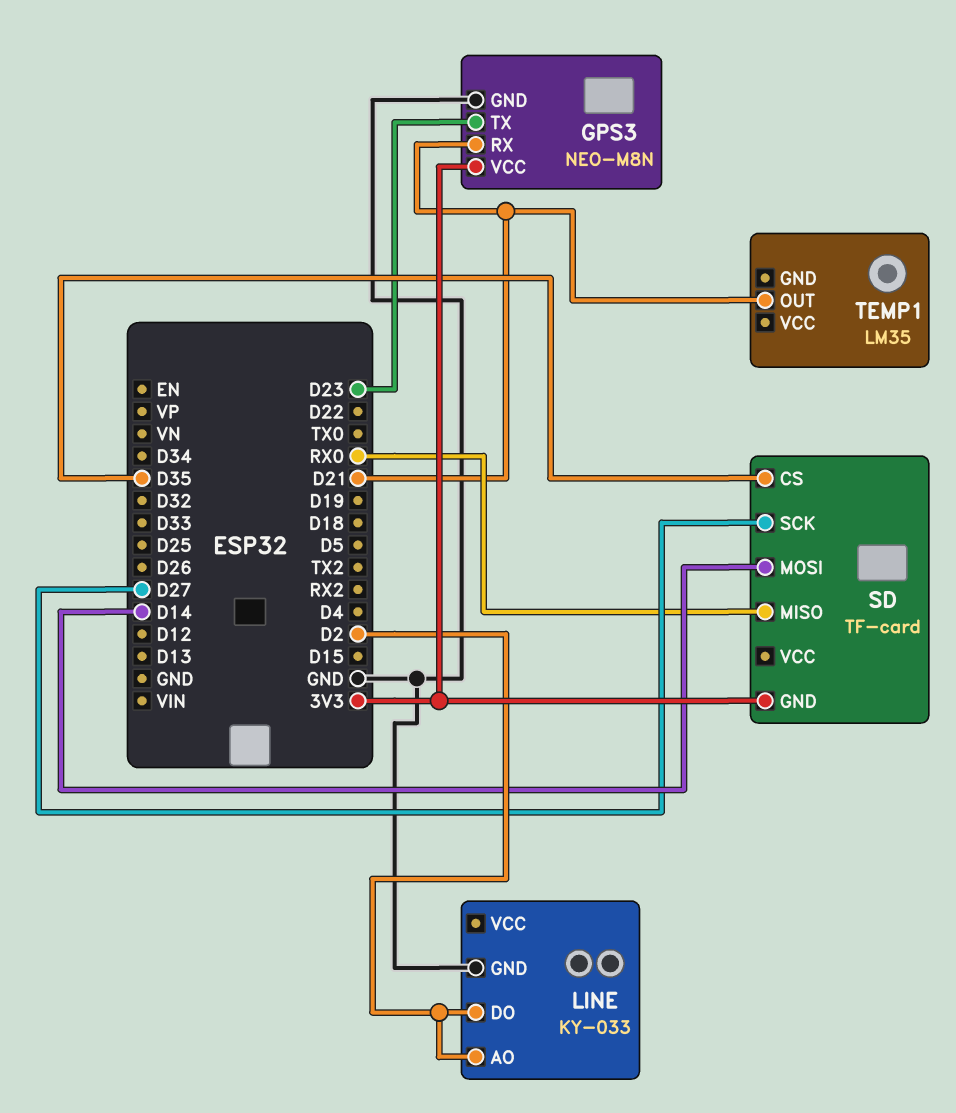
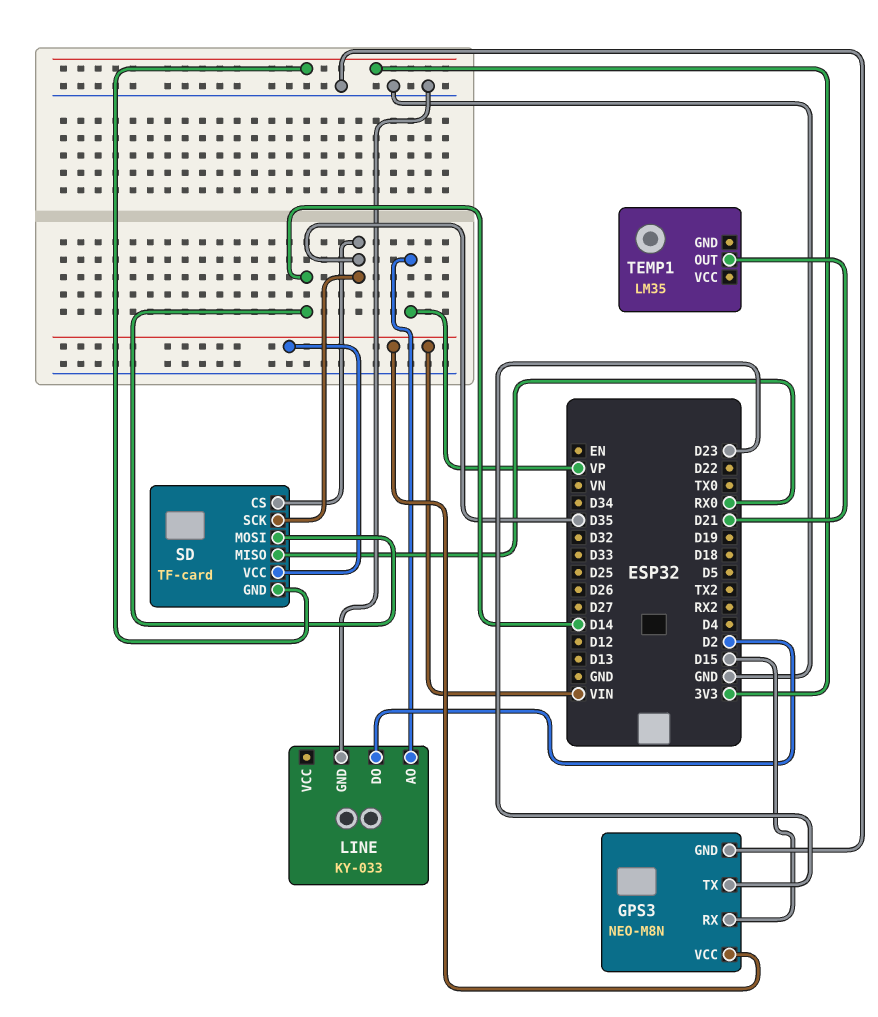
GPS3 pin RX: D21 -> D15
GPS3 pin VCC: 3V3 -> VIN
LINE pin AO: D2 -> VP
SD pin SCK: D27 -> D35
SD pin VCC: none -> VIN

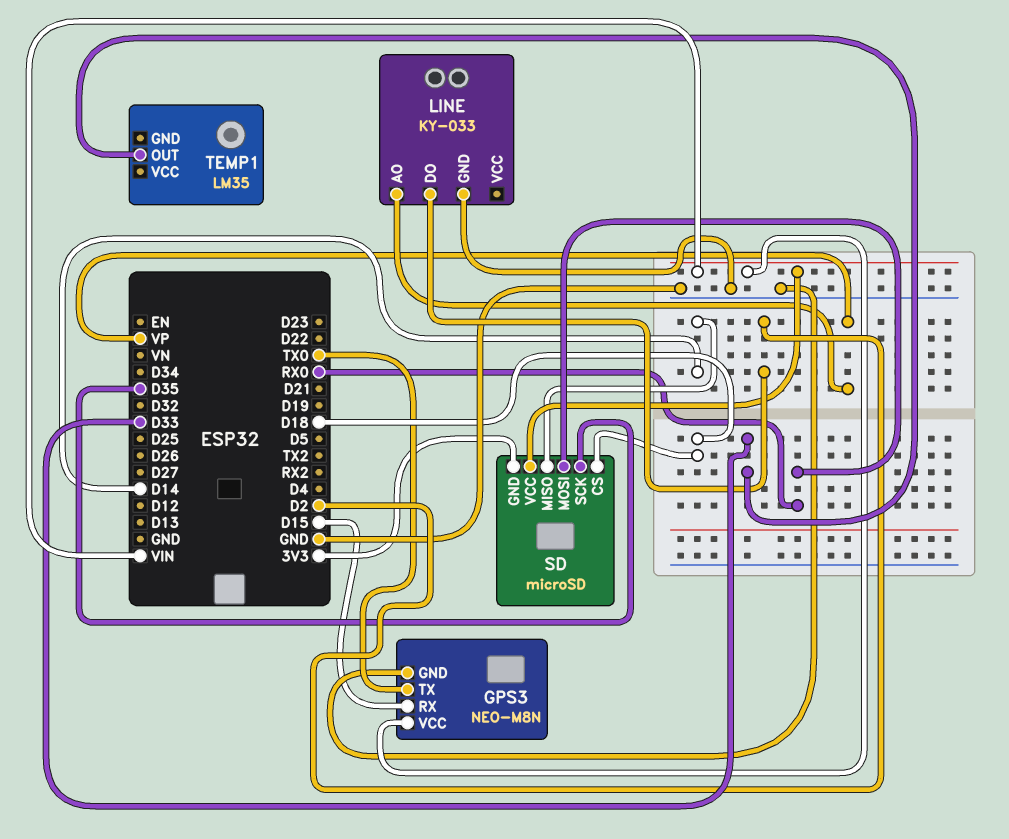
GPS3 pin TX: D23 -> TX0
SD: TF-card -> microSD
SD pin CS: D35 -> D18
SD pin MISO: RX0 -> D14
SD pin MOSI: D14 -> RX0
TEMP1 pin OUT: D21 -> D33

